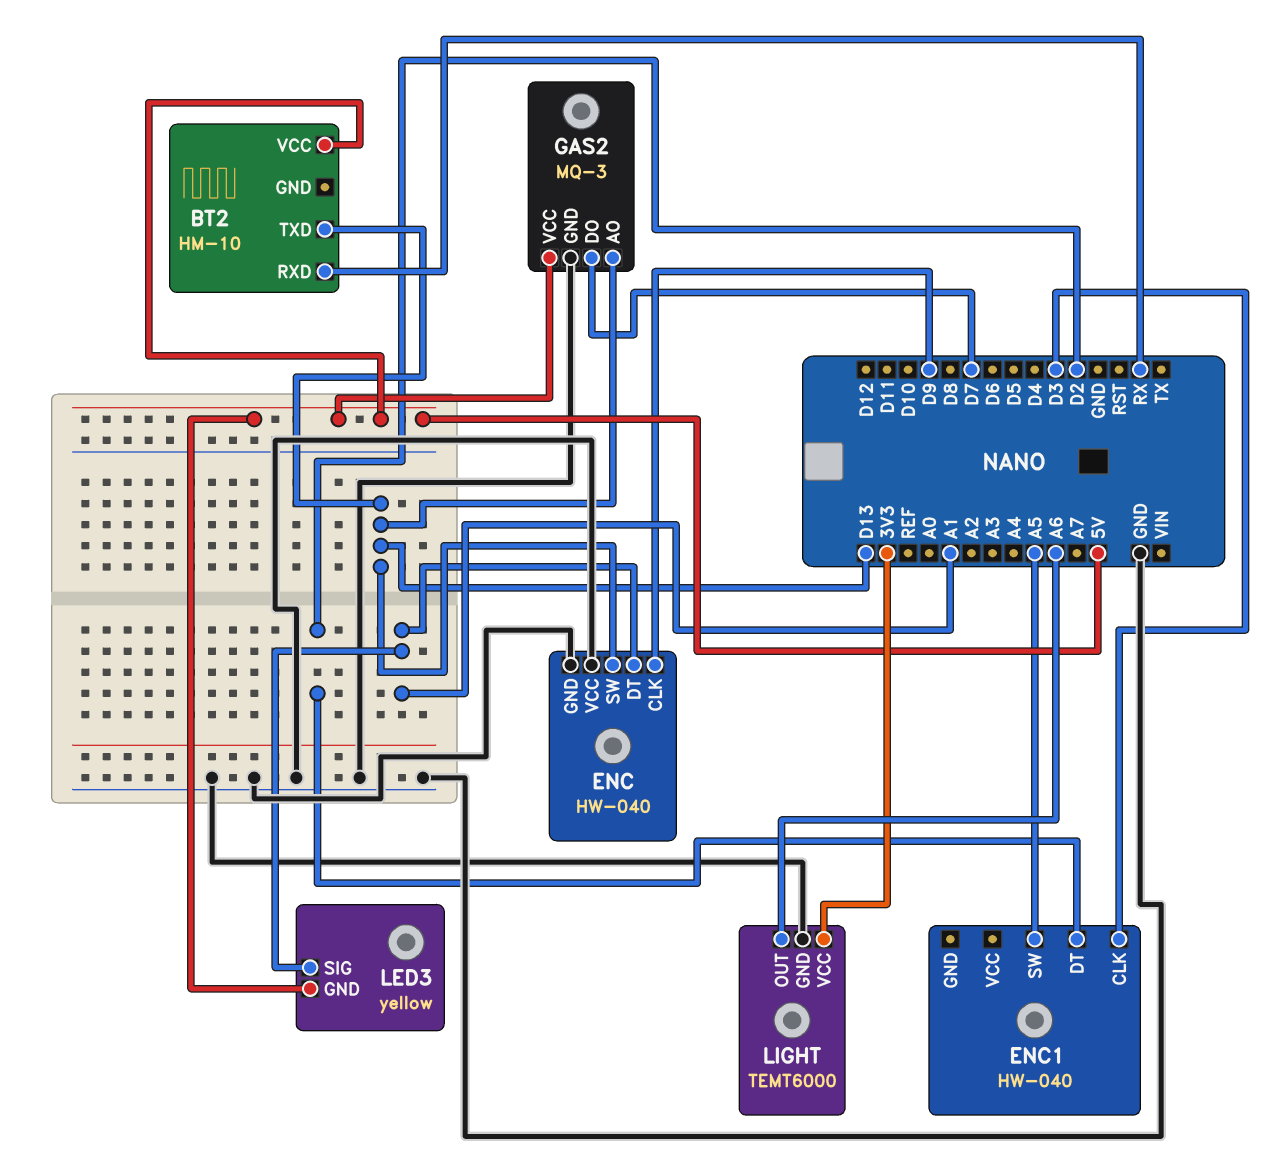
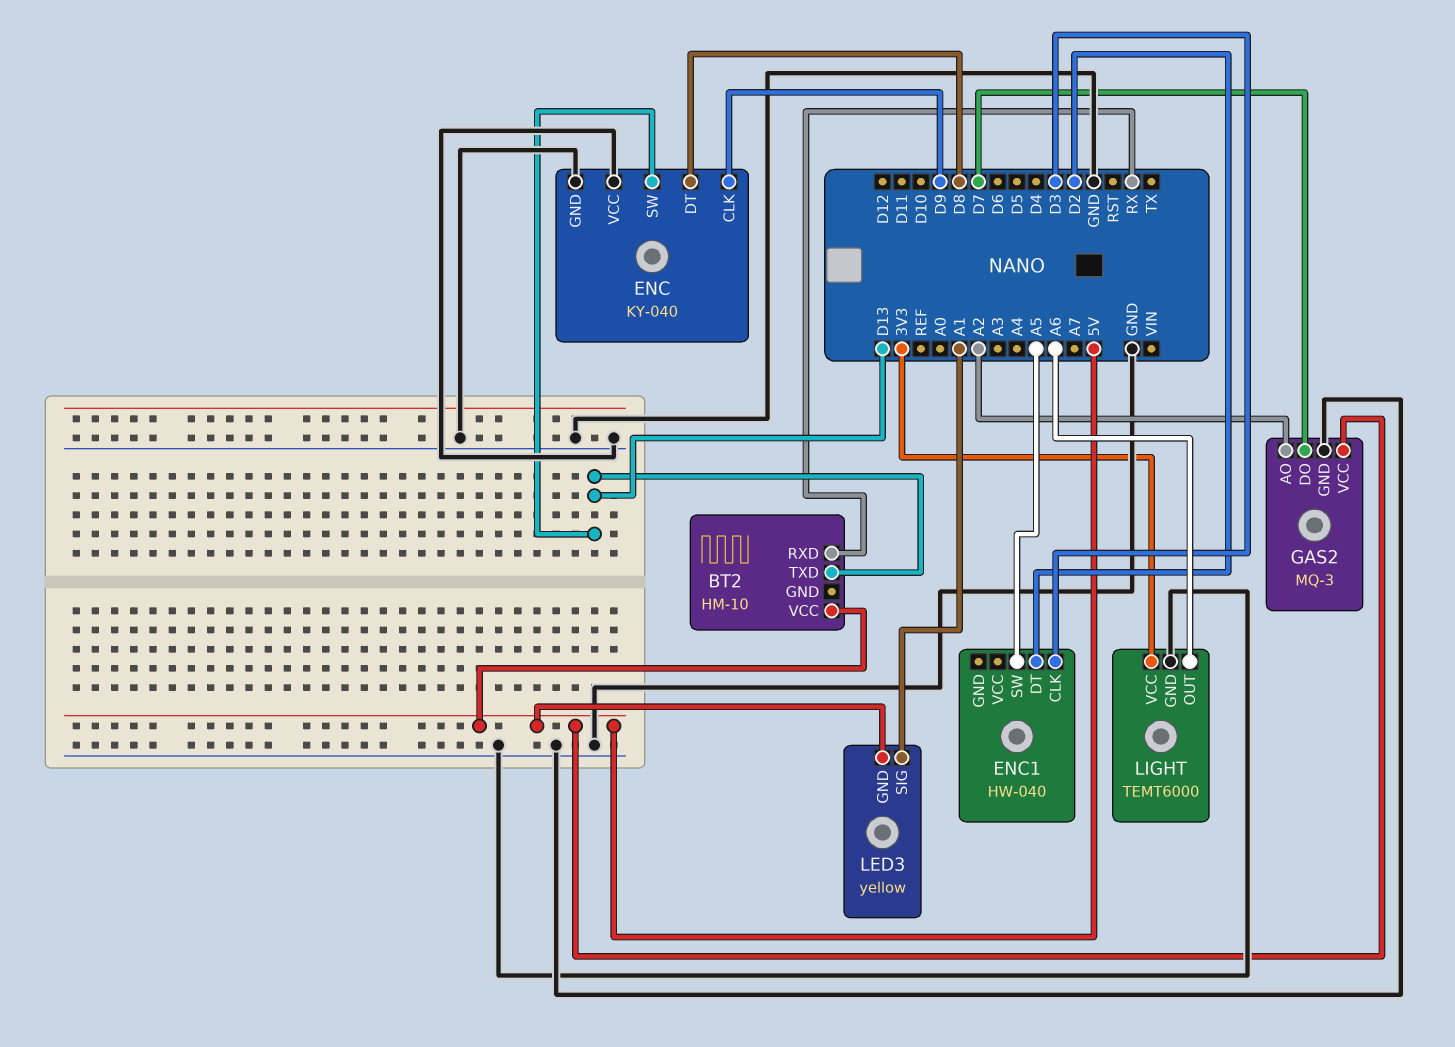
ENC: HW-040 -> KY-040
ENC pin DT: A1 -> D8
GAS2 pin AO: D13 -> A2

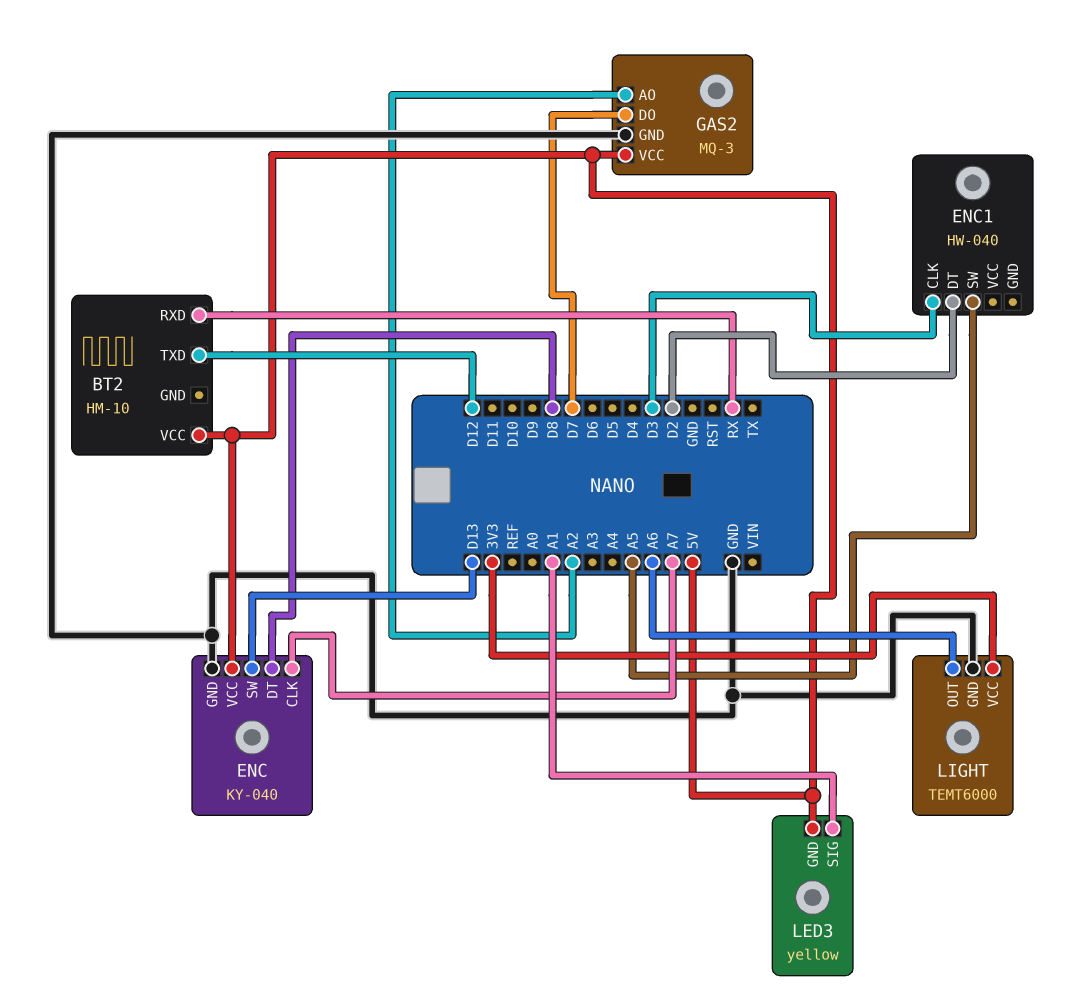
BT2 pin TXD: D13 -> D12
ENC pin CLK: D9 -> A7
ENC pin VCC: GND -> 5V

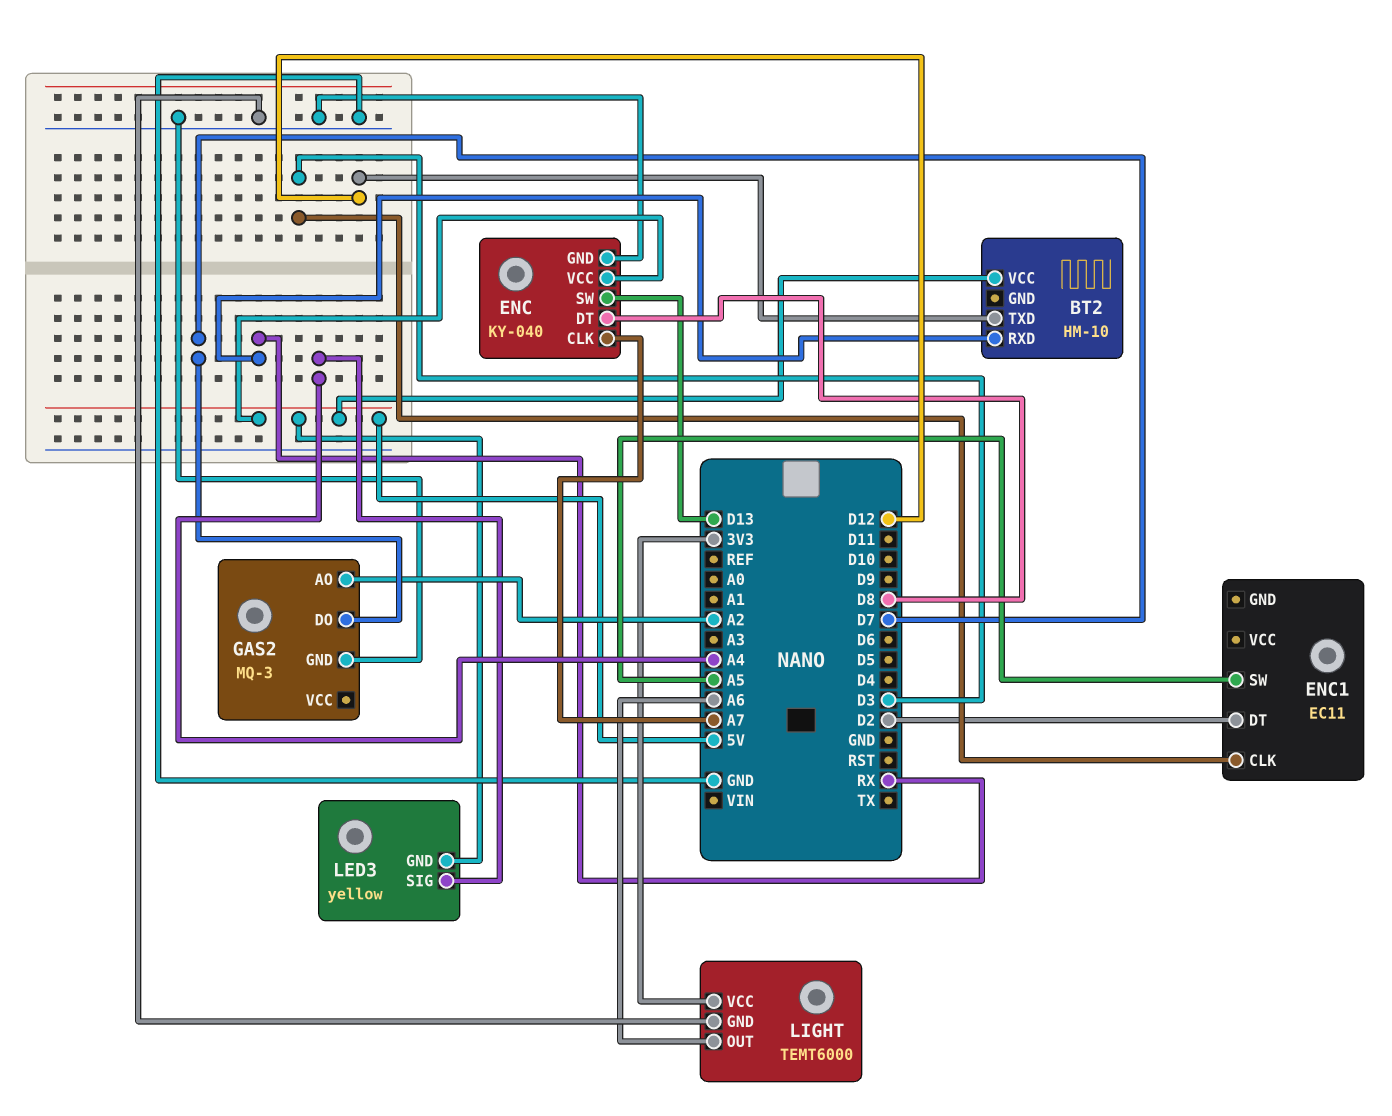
ENC1: HW-040 -> EC11
GAS2 pin VCC: 5V -> none
LED3 pin SIG: A1 -> A4

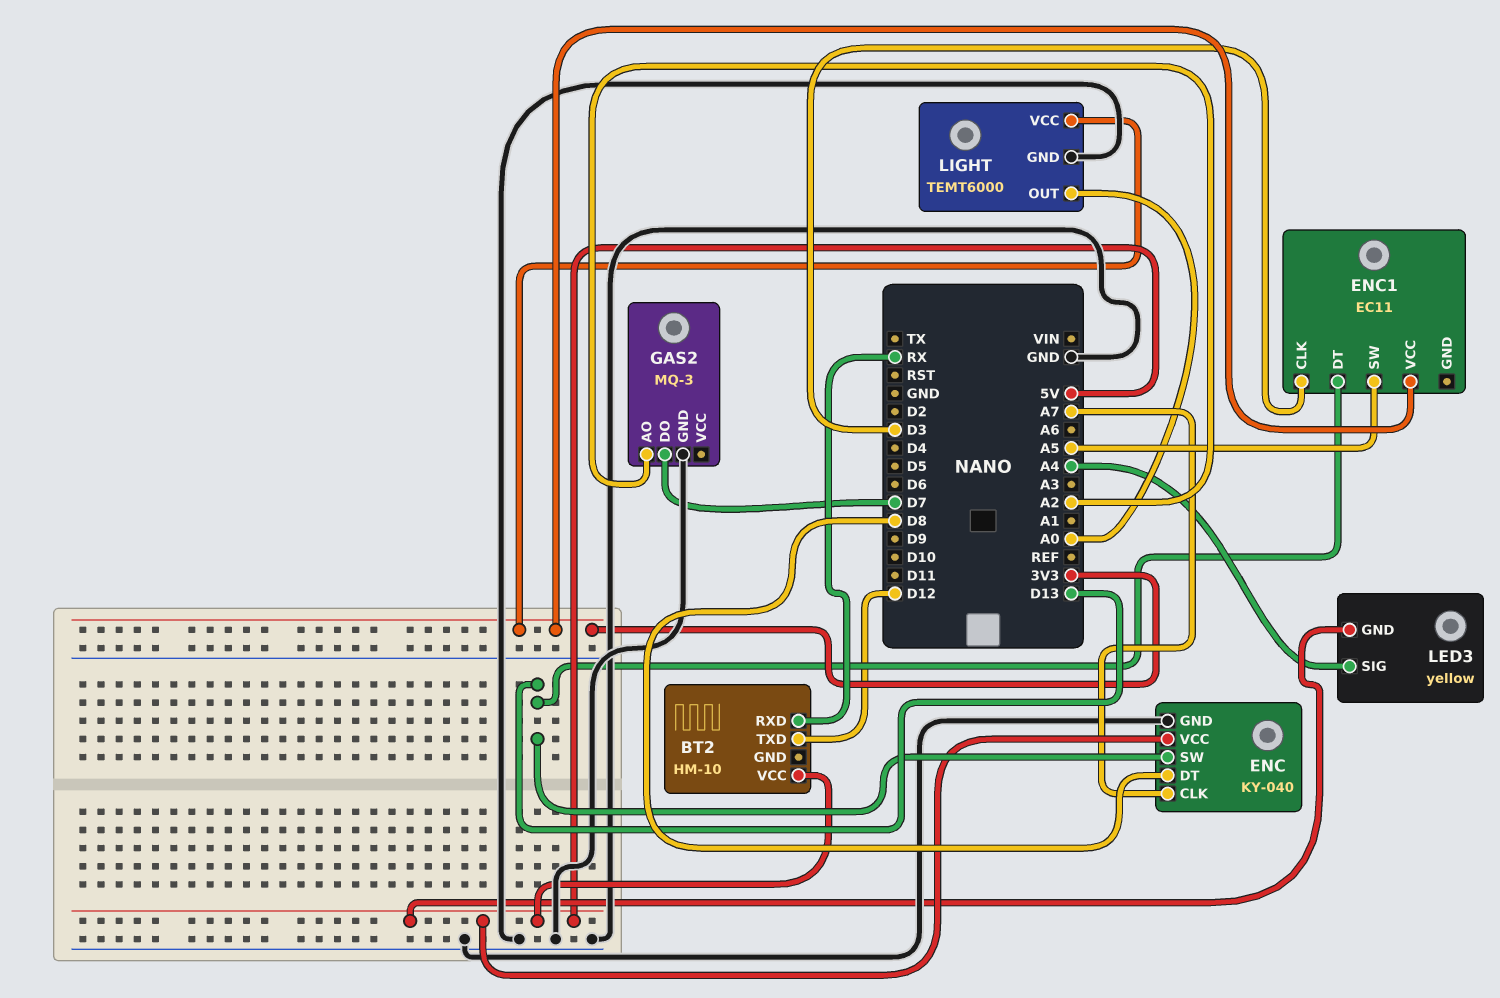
ENC1 pin DT: D2 -> D13
ENC1 pin VCC: none -> 3V3
LIGHT pin OUT: A6 -> A0

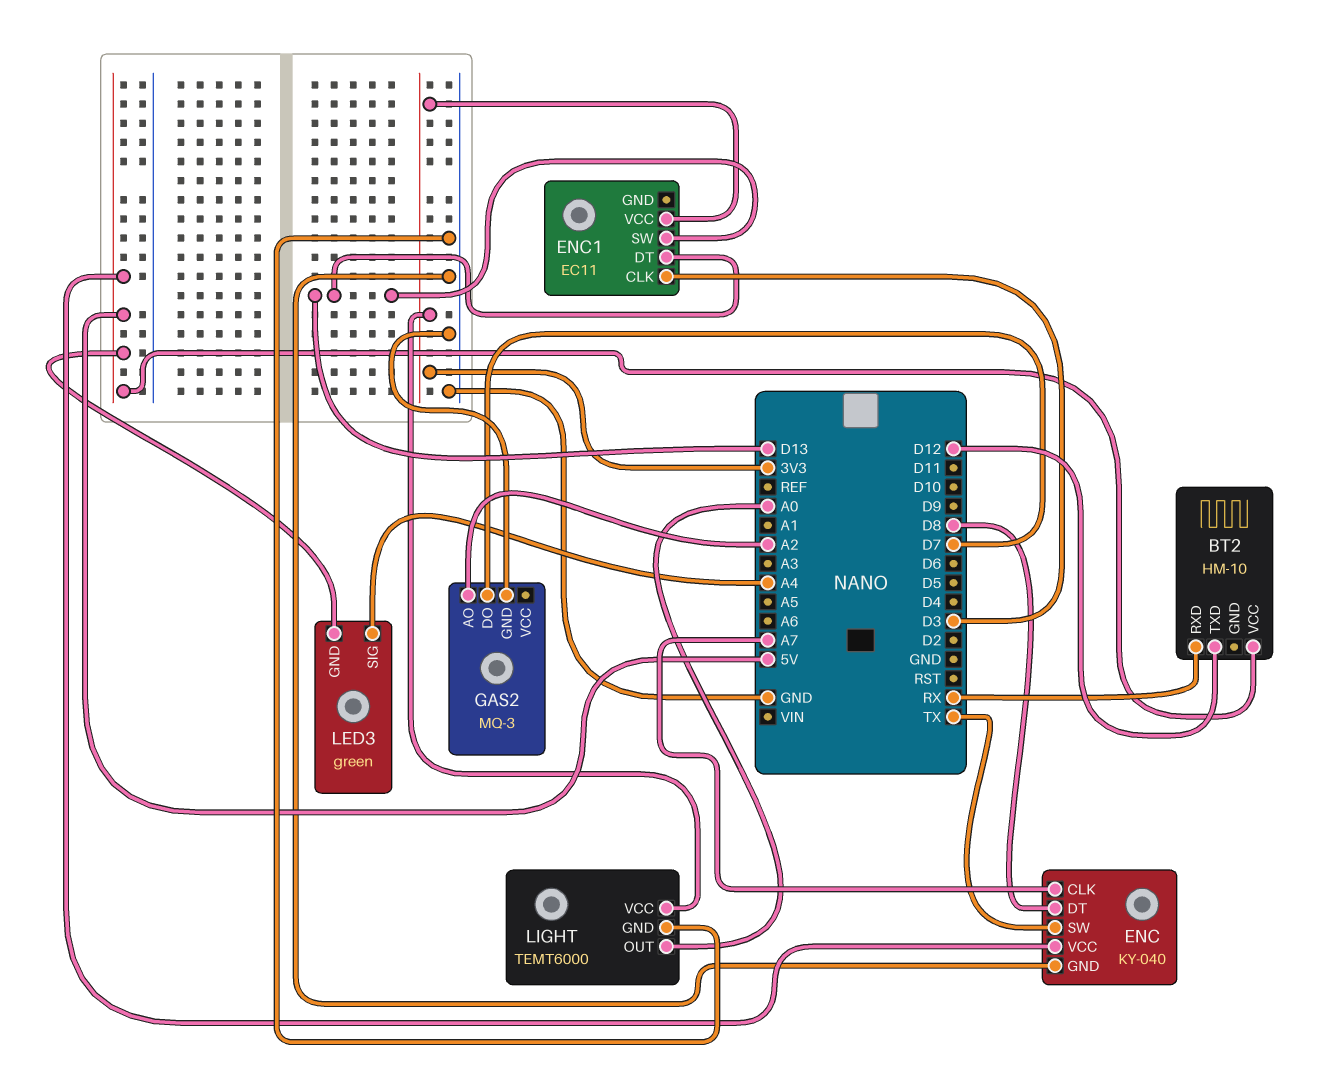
ENC pin SW: D13 -> TX
ENC1 pin SW: A5 -> D13
LED3: yellow -> green

